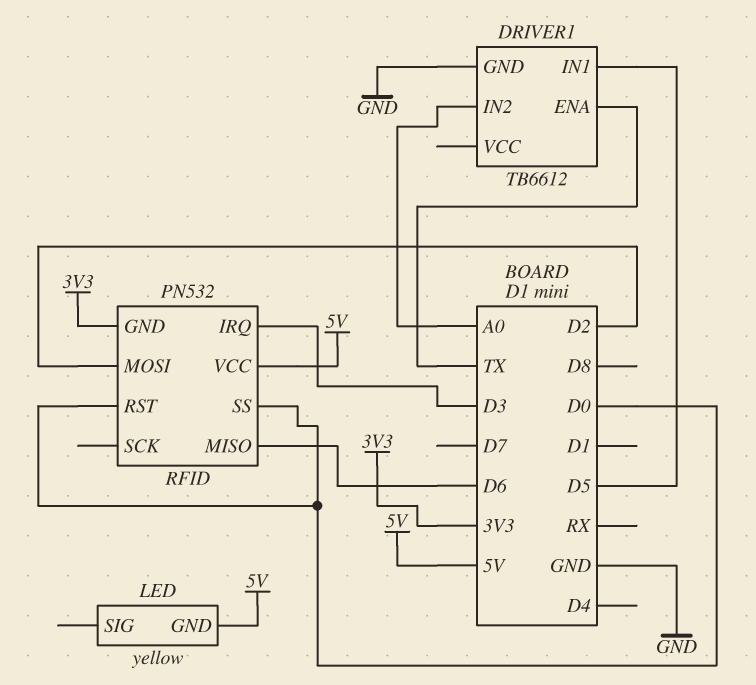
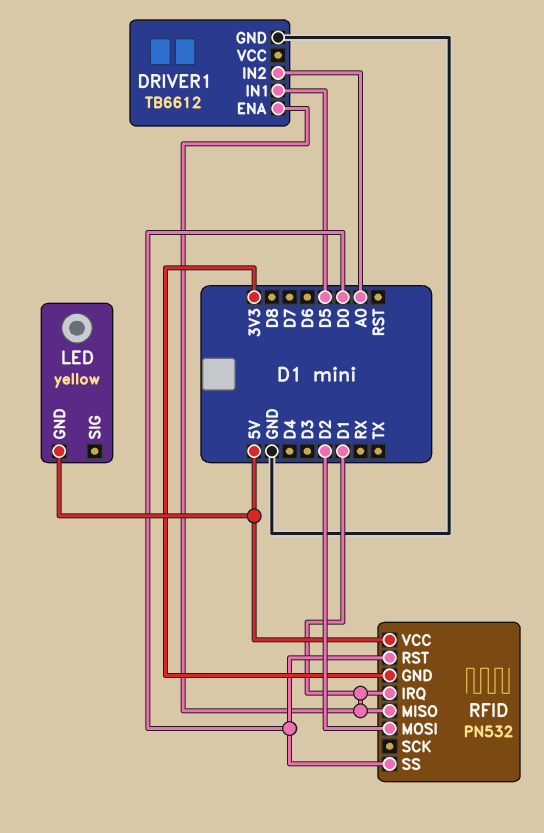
DRIVER1 pin ENA: TX -> D1
RFID pin IRQ: D3 -> D1
RFID pin MISO: D6 -> D1

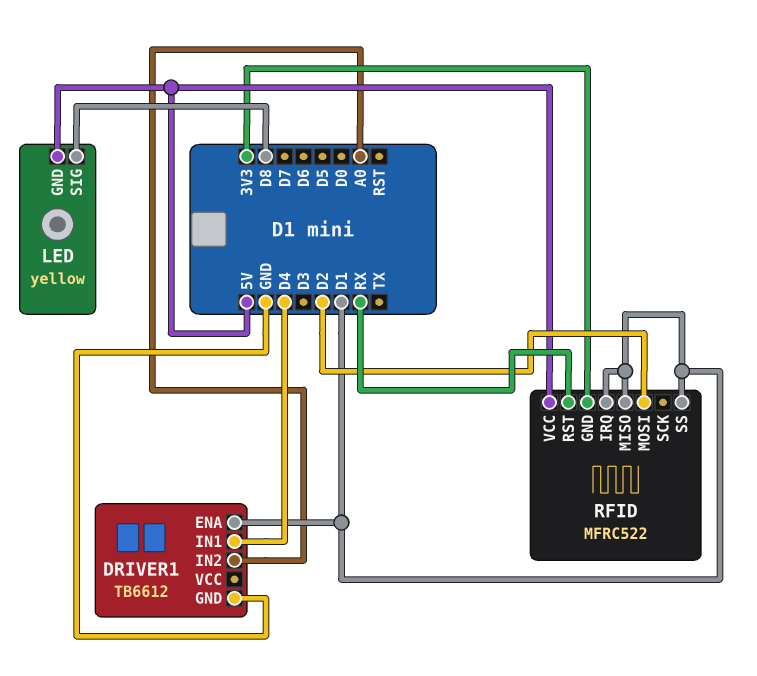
DRIVER1 pin IN1: D5 -> D4
LED pin SIG: none -> D8
RFID: PN532 -> MFRC522
RFID pin RST: D0 -> RX
RFID pin SS: D0 -> D1

